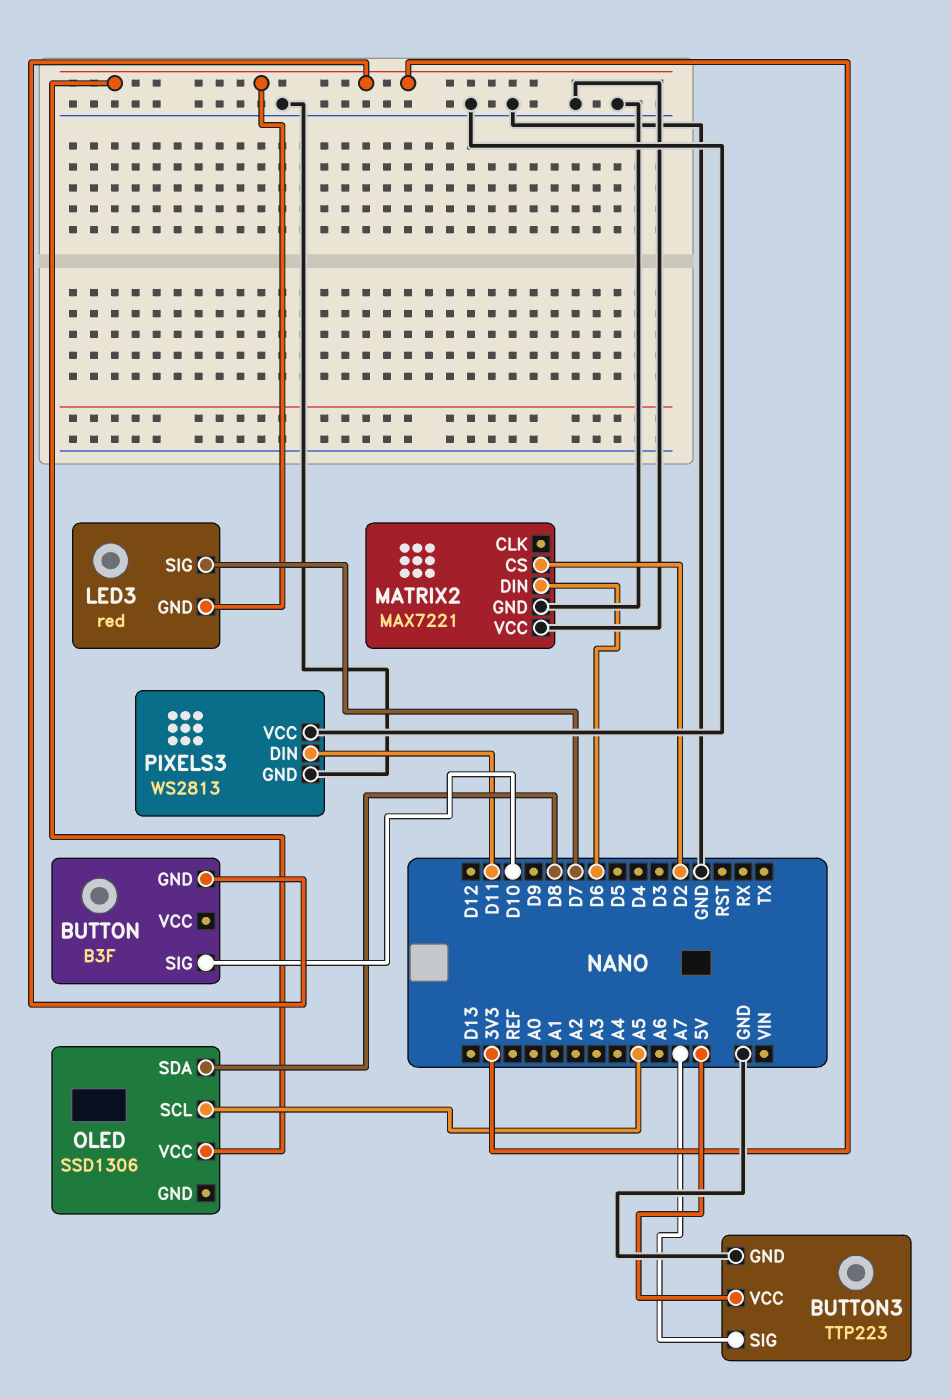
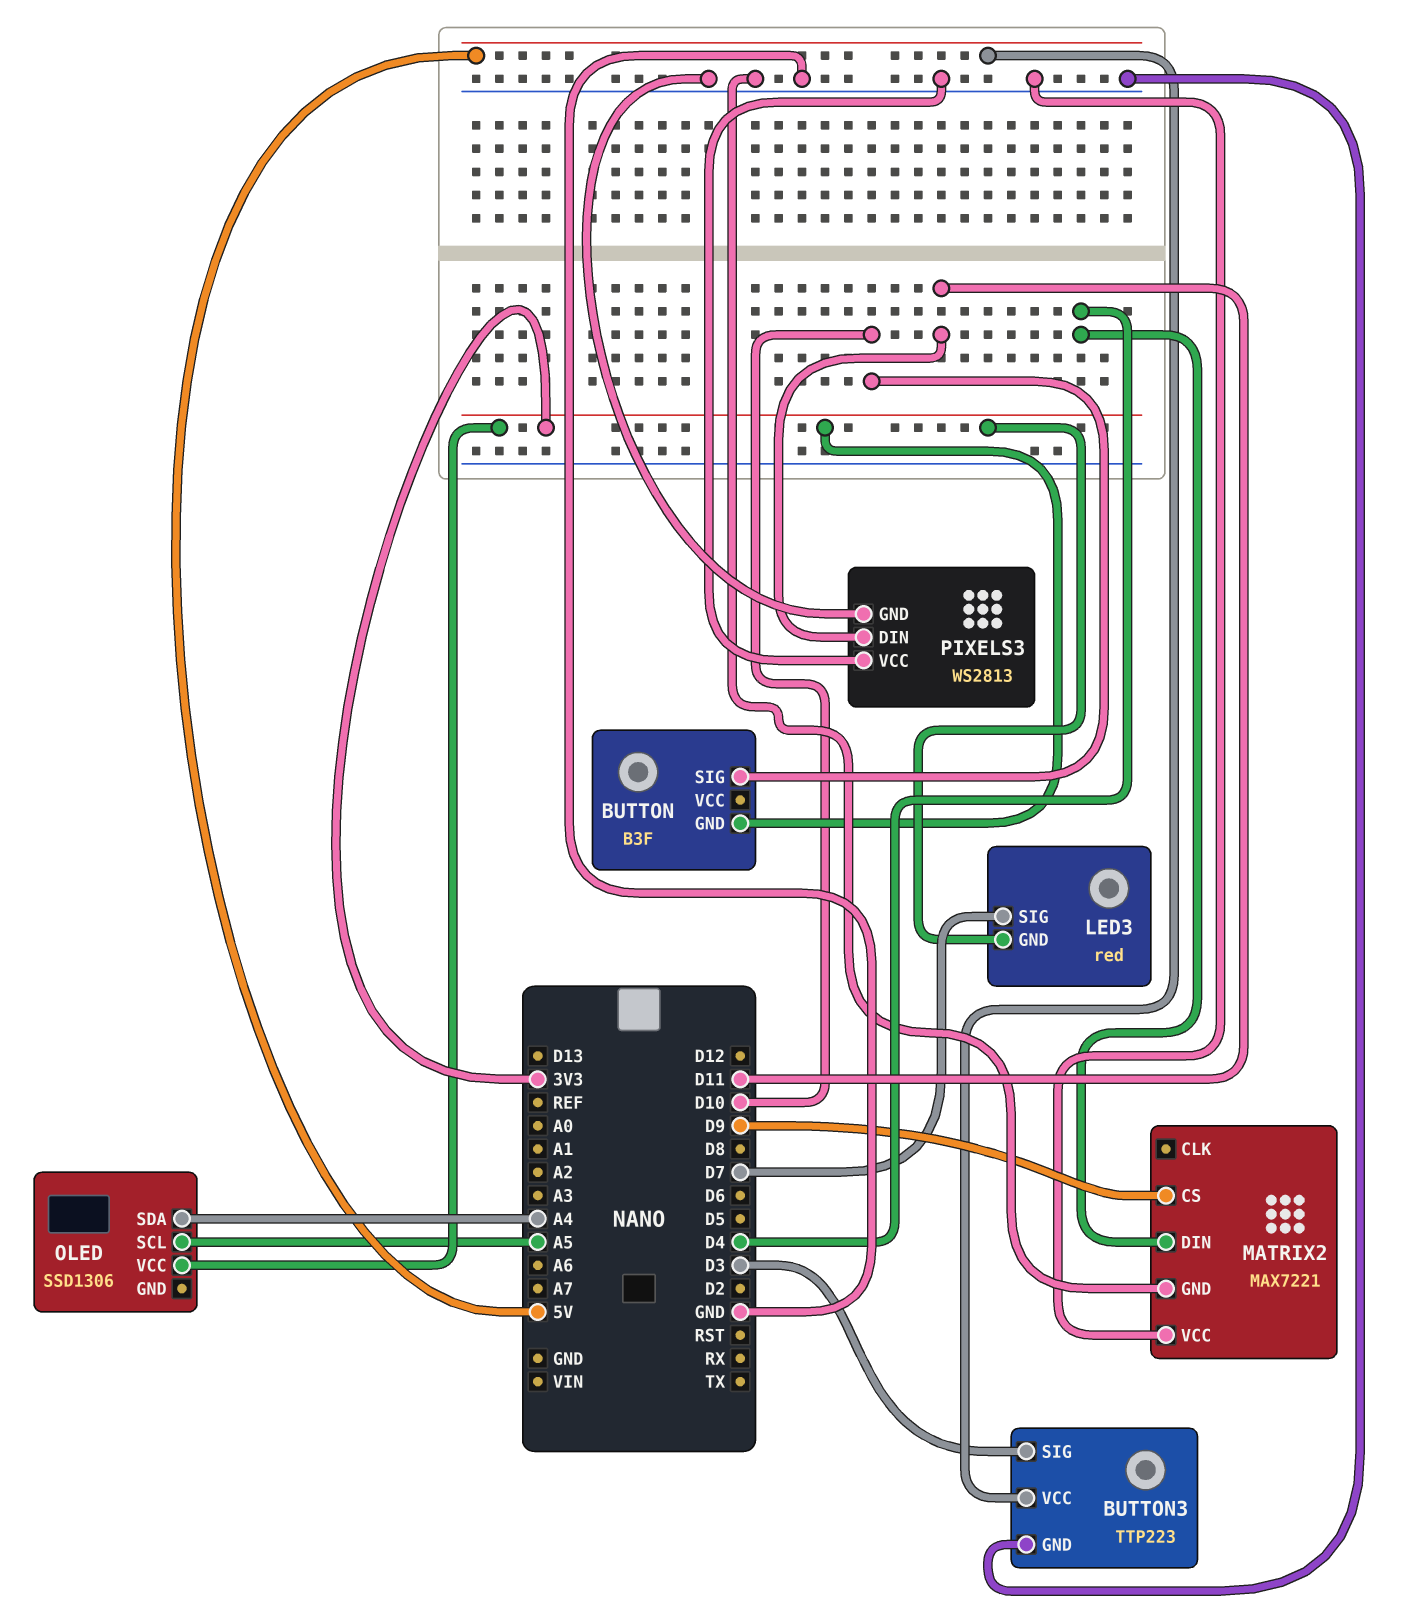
BUTTON3 pin SIG: A7 -> D3
MATRIX2 pin CS: D2 -> D9
MATRIX2 pin DIN: D6 -> D4
OLED pin SDA: D8 -> A4

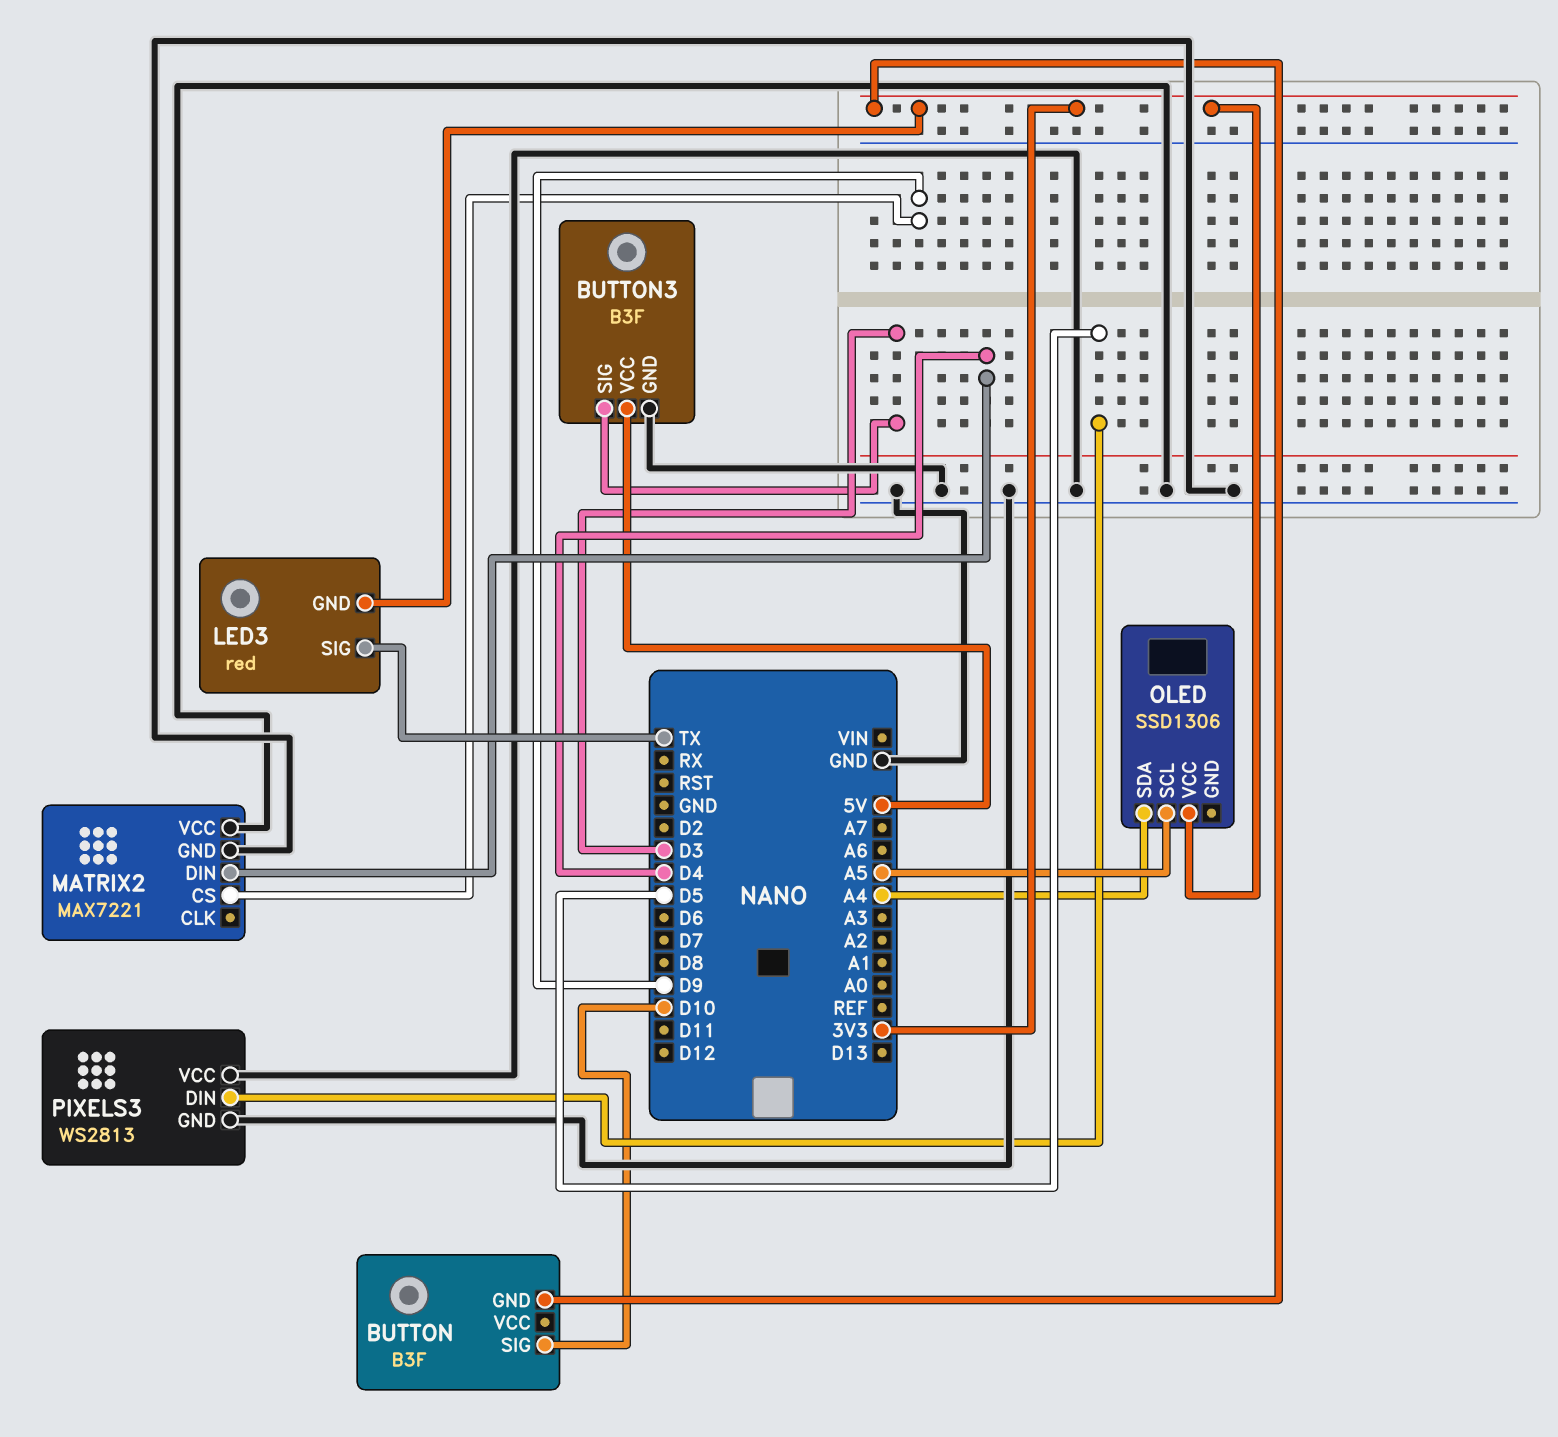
BUTTON3: TTP223 -> B3F
LED3 pin SIG: D7 -> TX
PIXELS3 pin DIN: D11 -> D5

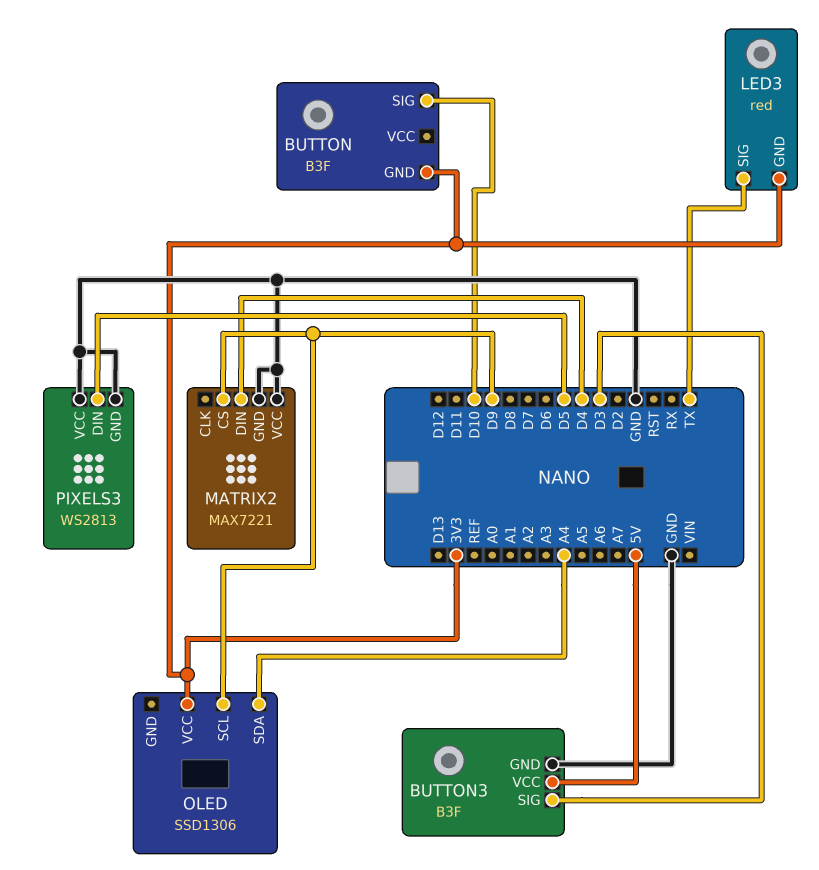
OLED pin SCL: A5 -> D9

